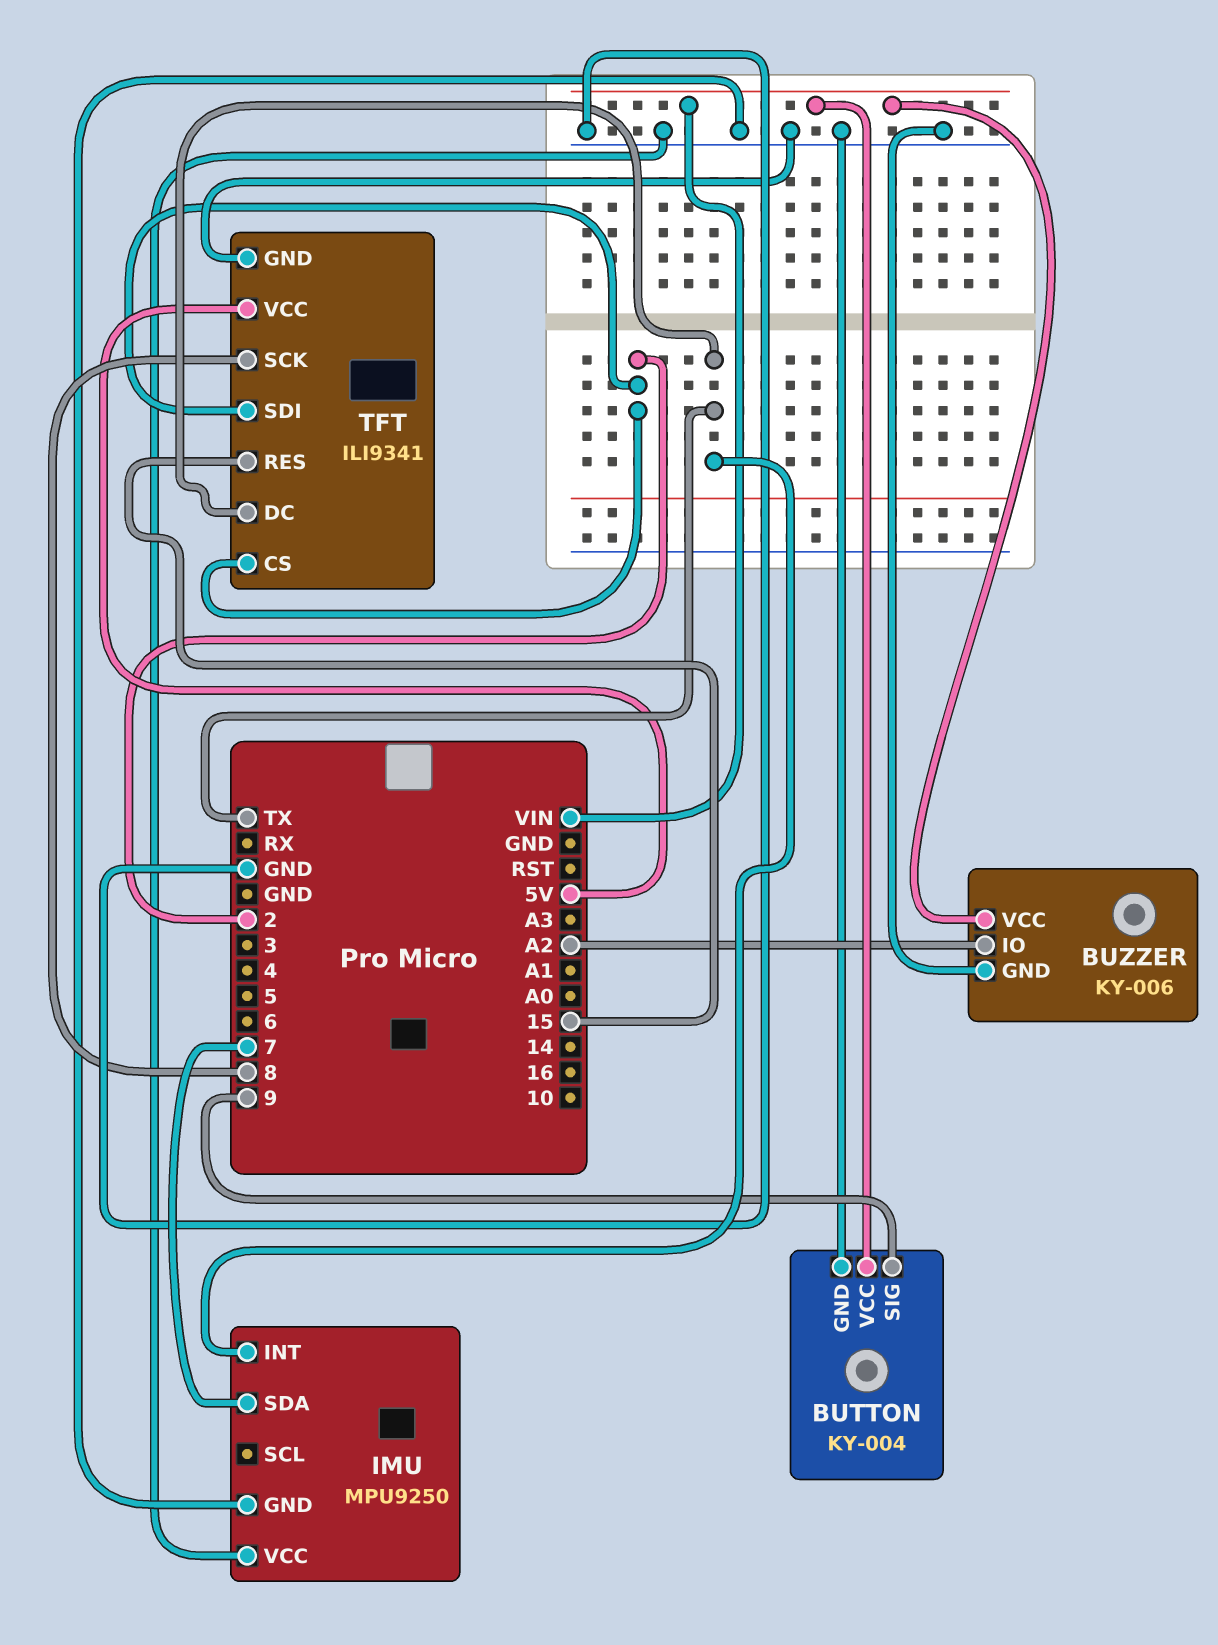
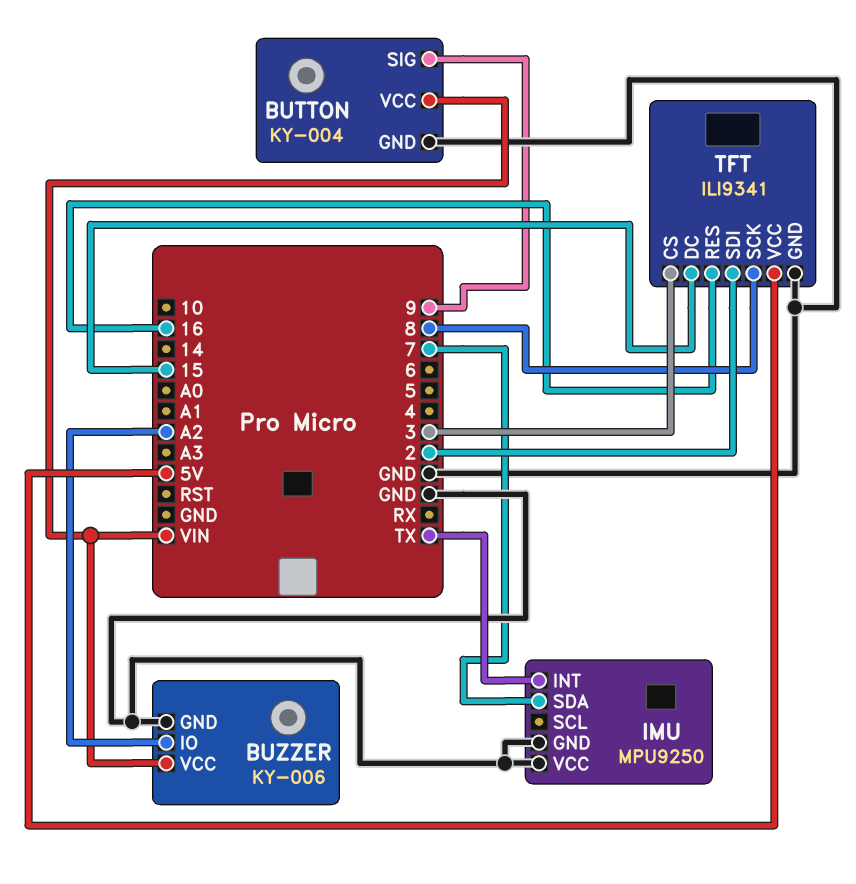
TFT pin CS: 2 -> 3
TFT pin DC: TX -> 15
TFT pin RES: 15 -> 16

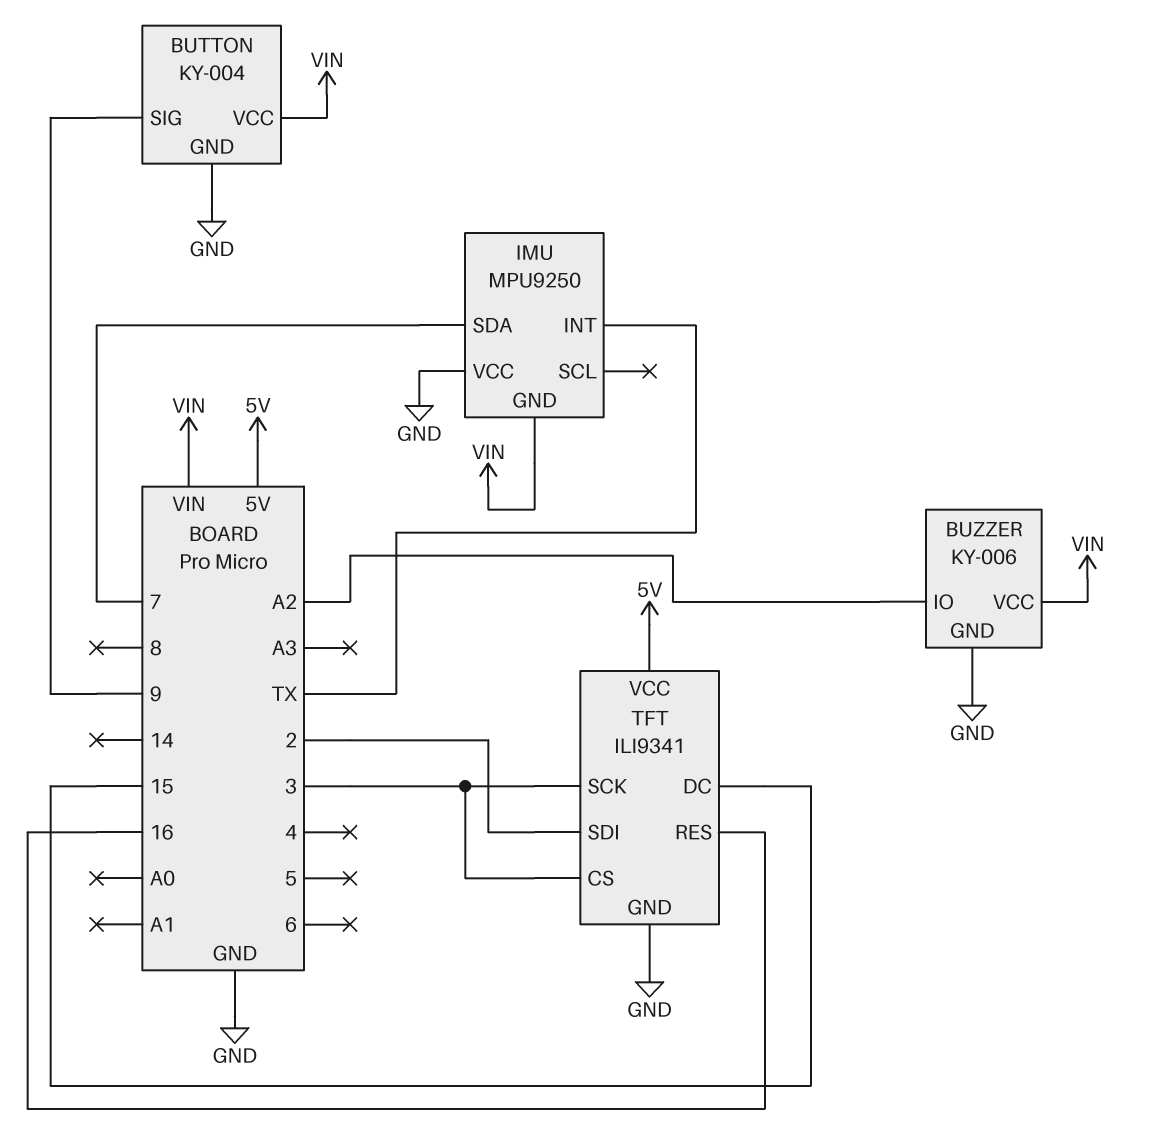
IMU pin GND: GND -> VIN
TFT pin SCK: 8 -> 3

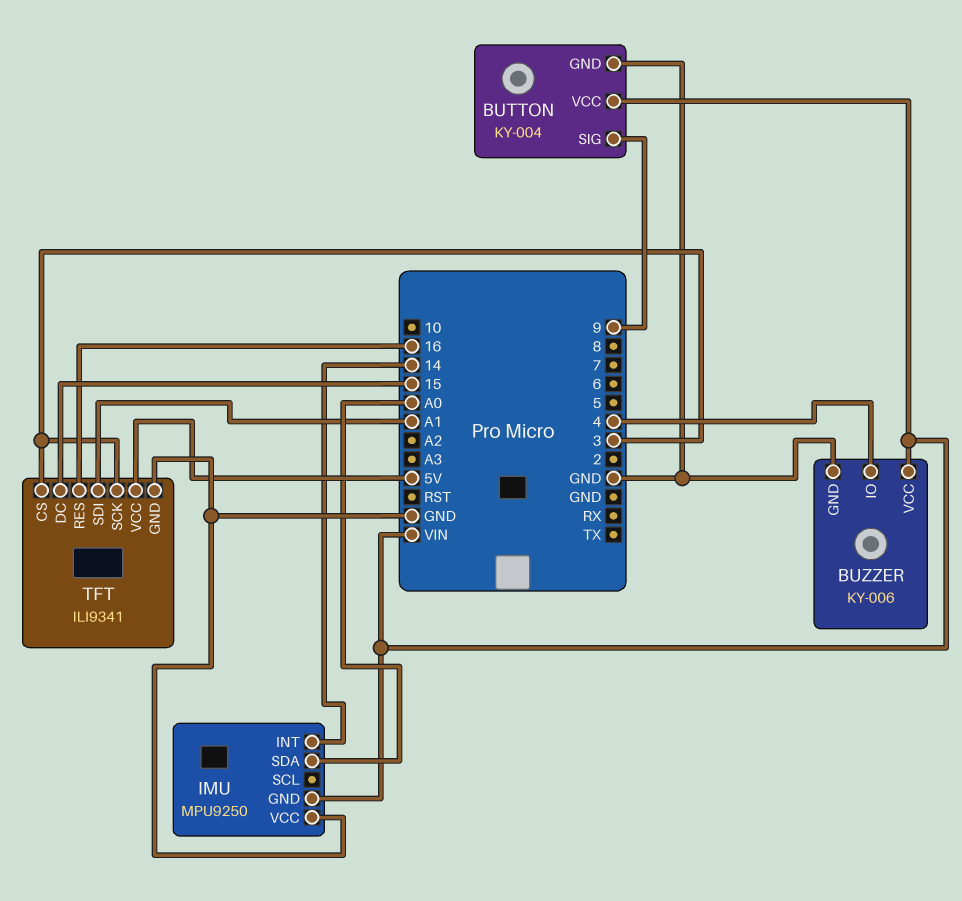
BUZZER pin IO: A2 -> 4
IMU pin INT: TX -> 14
IMU pin SDA: 7 -> A0
TFT pin SDI: 2 -> A1

